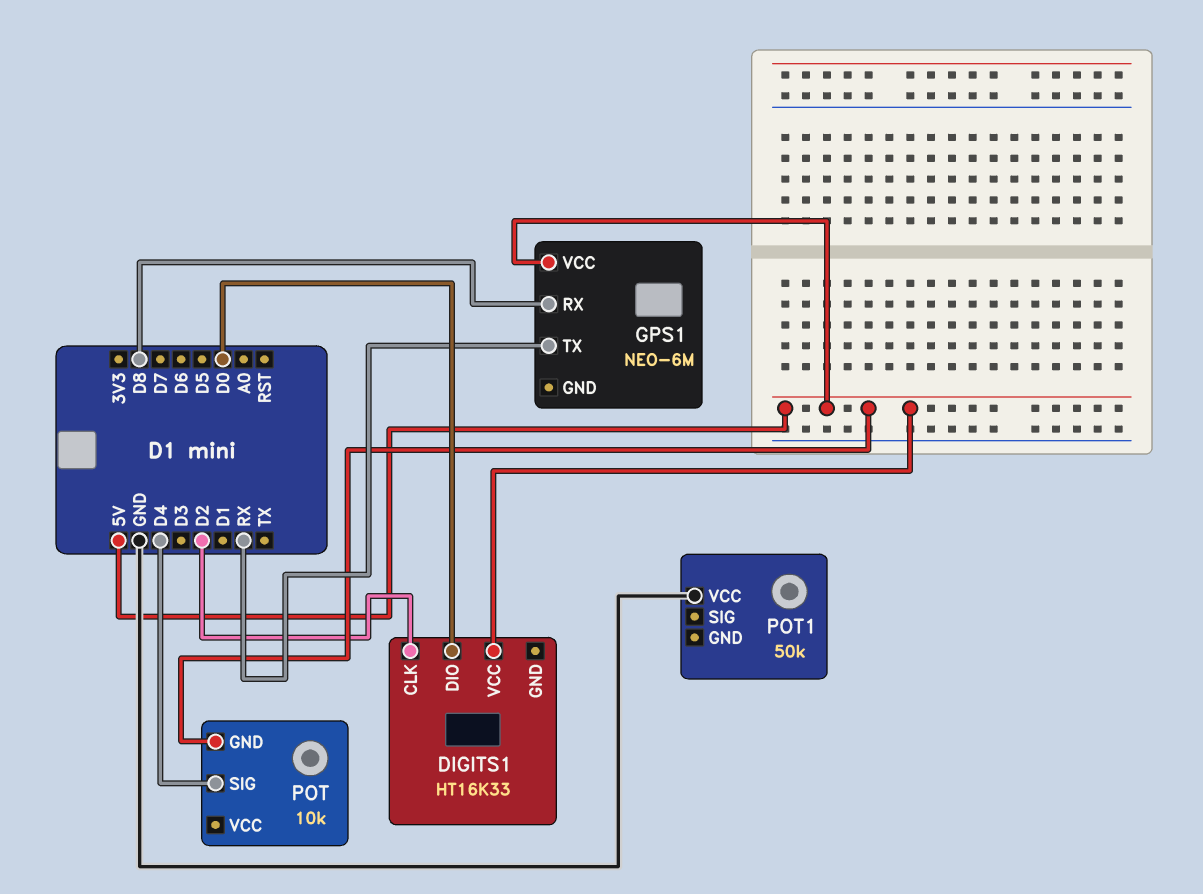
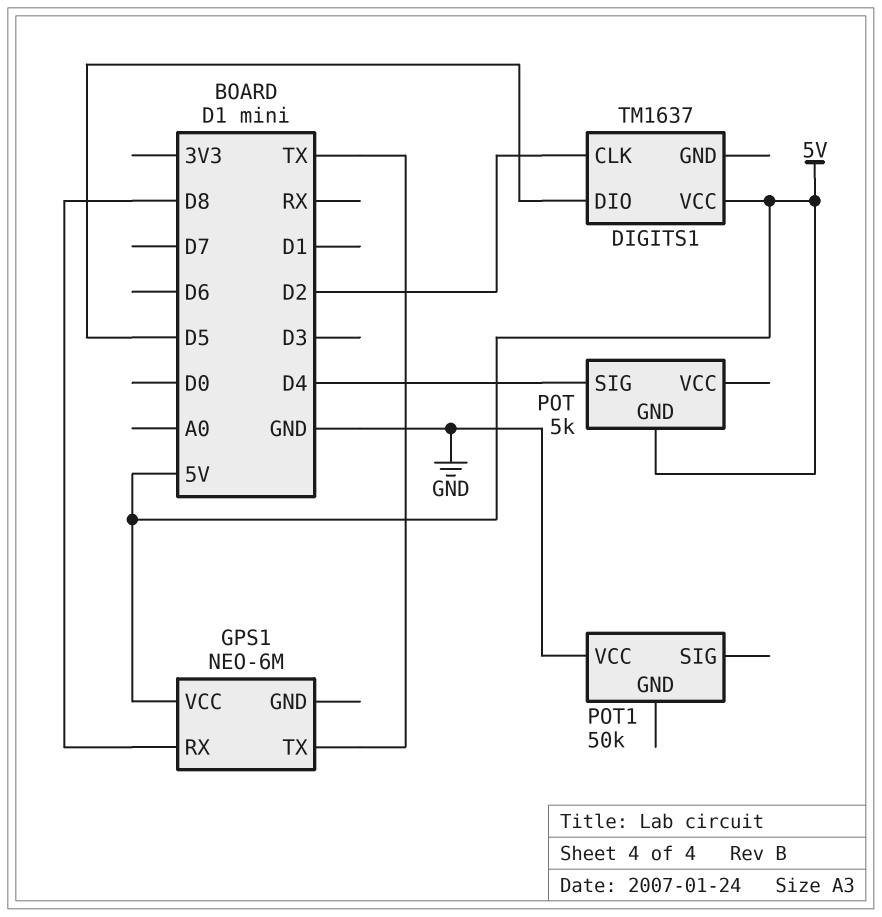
DIGITS1: HT16K33 -> TM1637
DIGITS1 pin DIO: D0 -> D5
GPS1 pin TX: RX -> TX
POT: 10k -> 5k

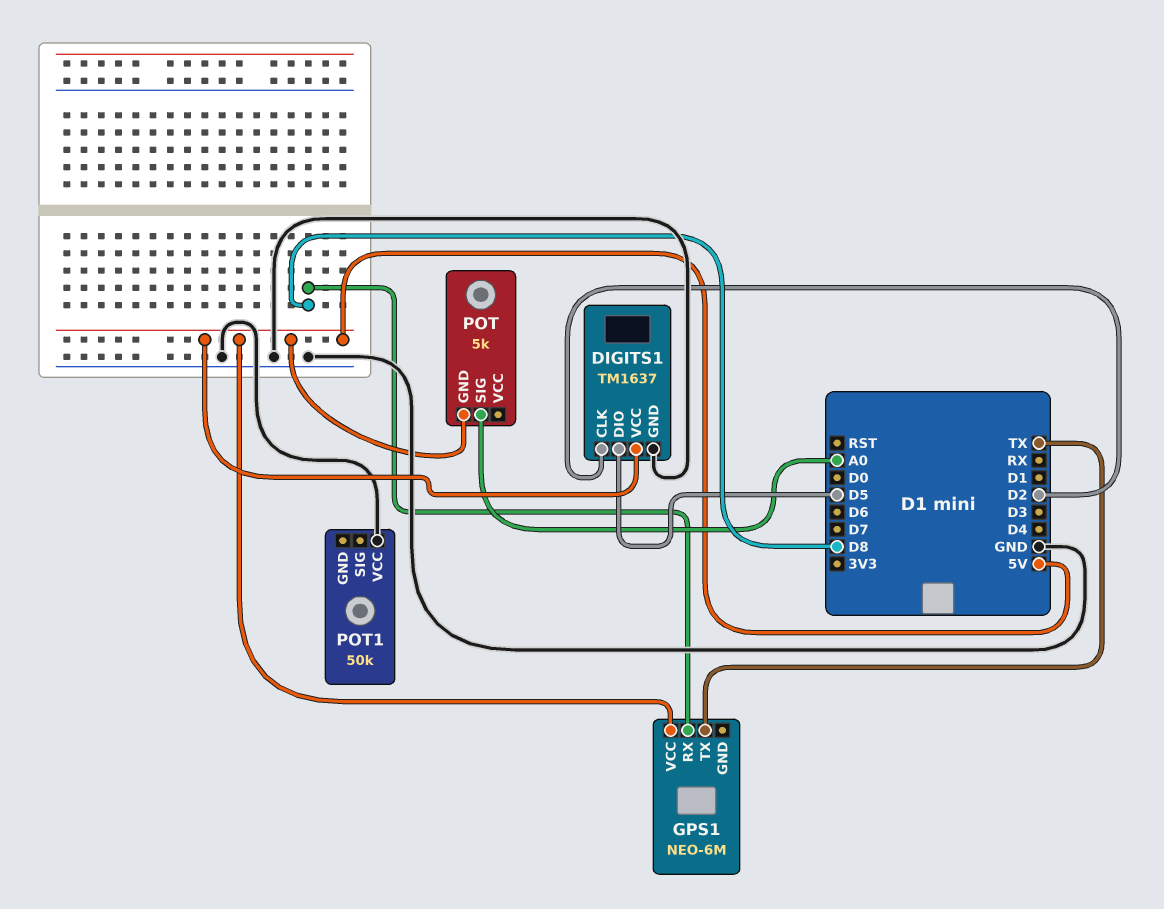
DIGITS1 pin GND: none -> GND
POT pin SIG: D4 -> A0

